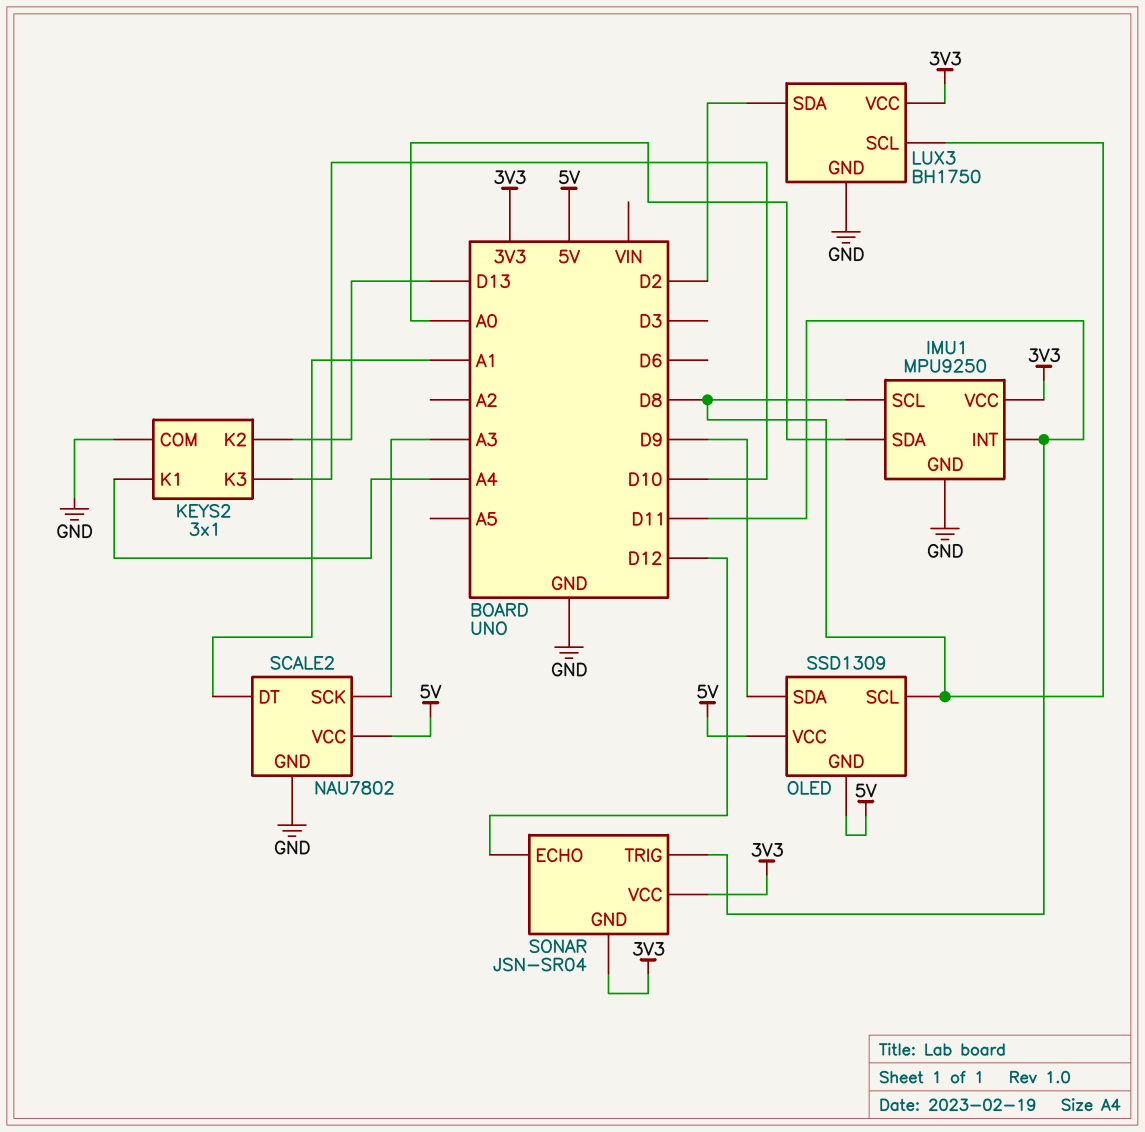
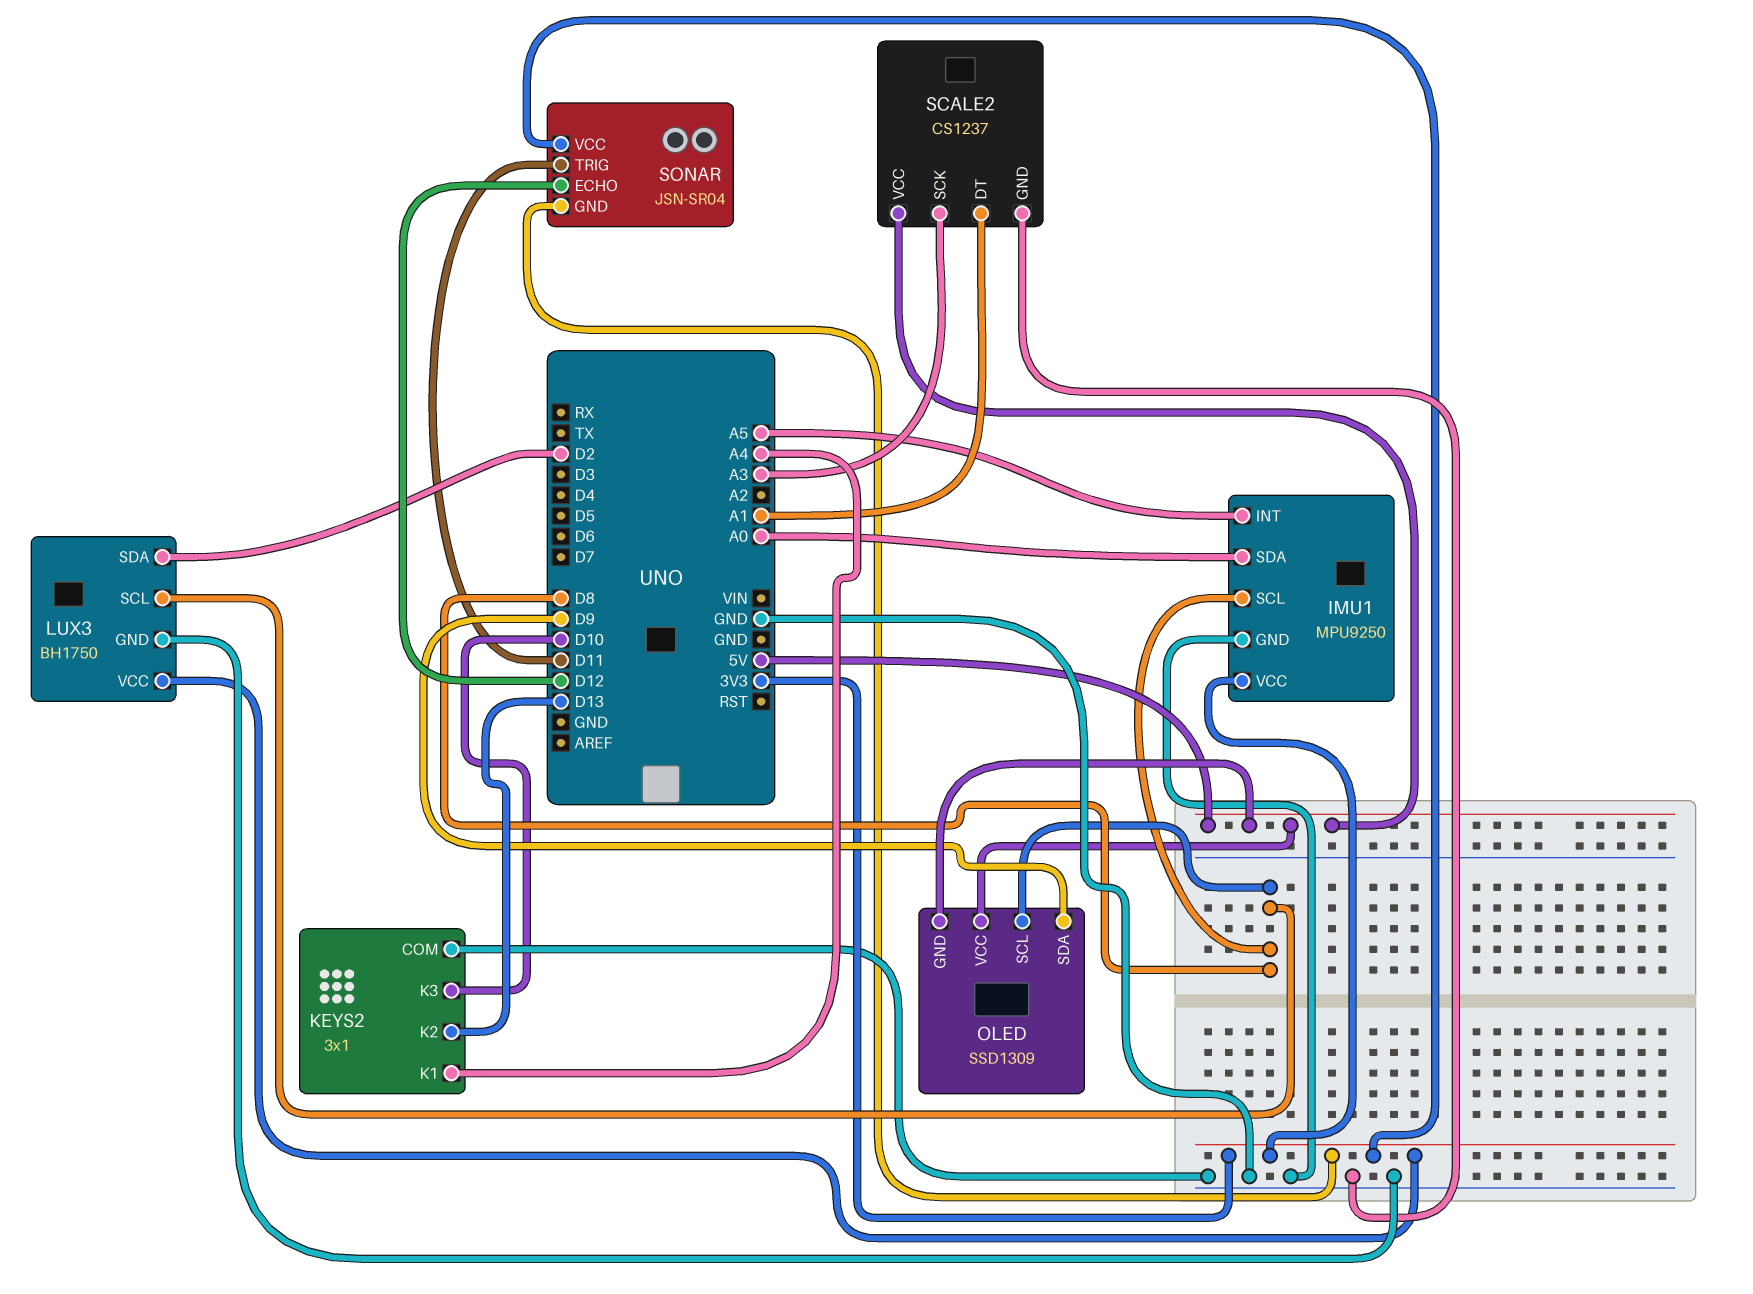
IMU1 pin INT: D11 -> A5
SCALE2: NAU7802 -> CS1237

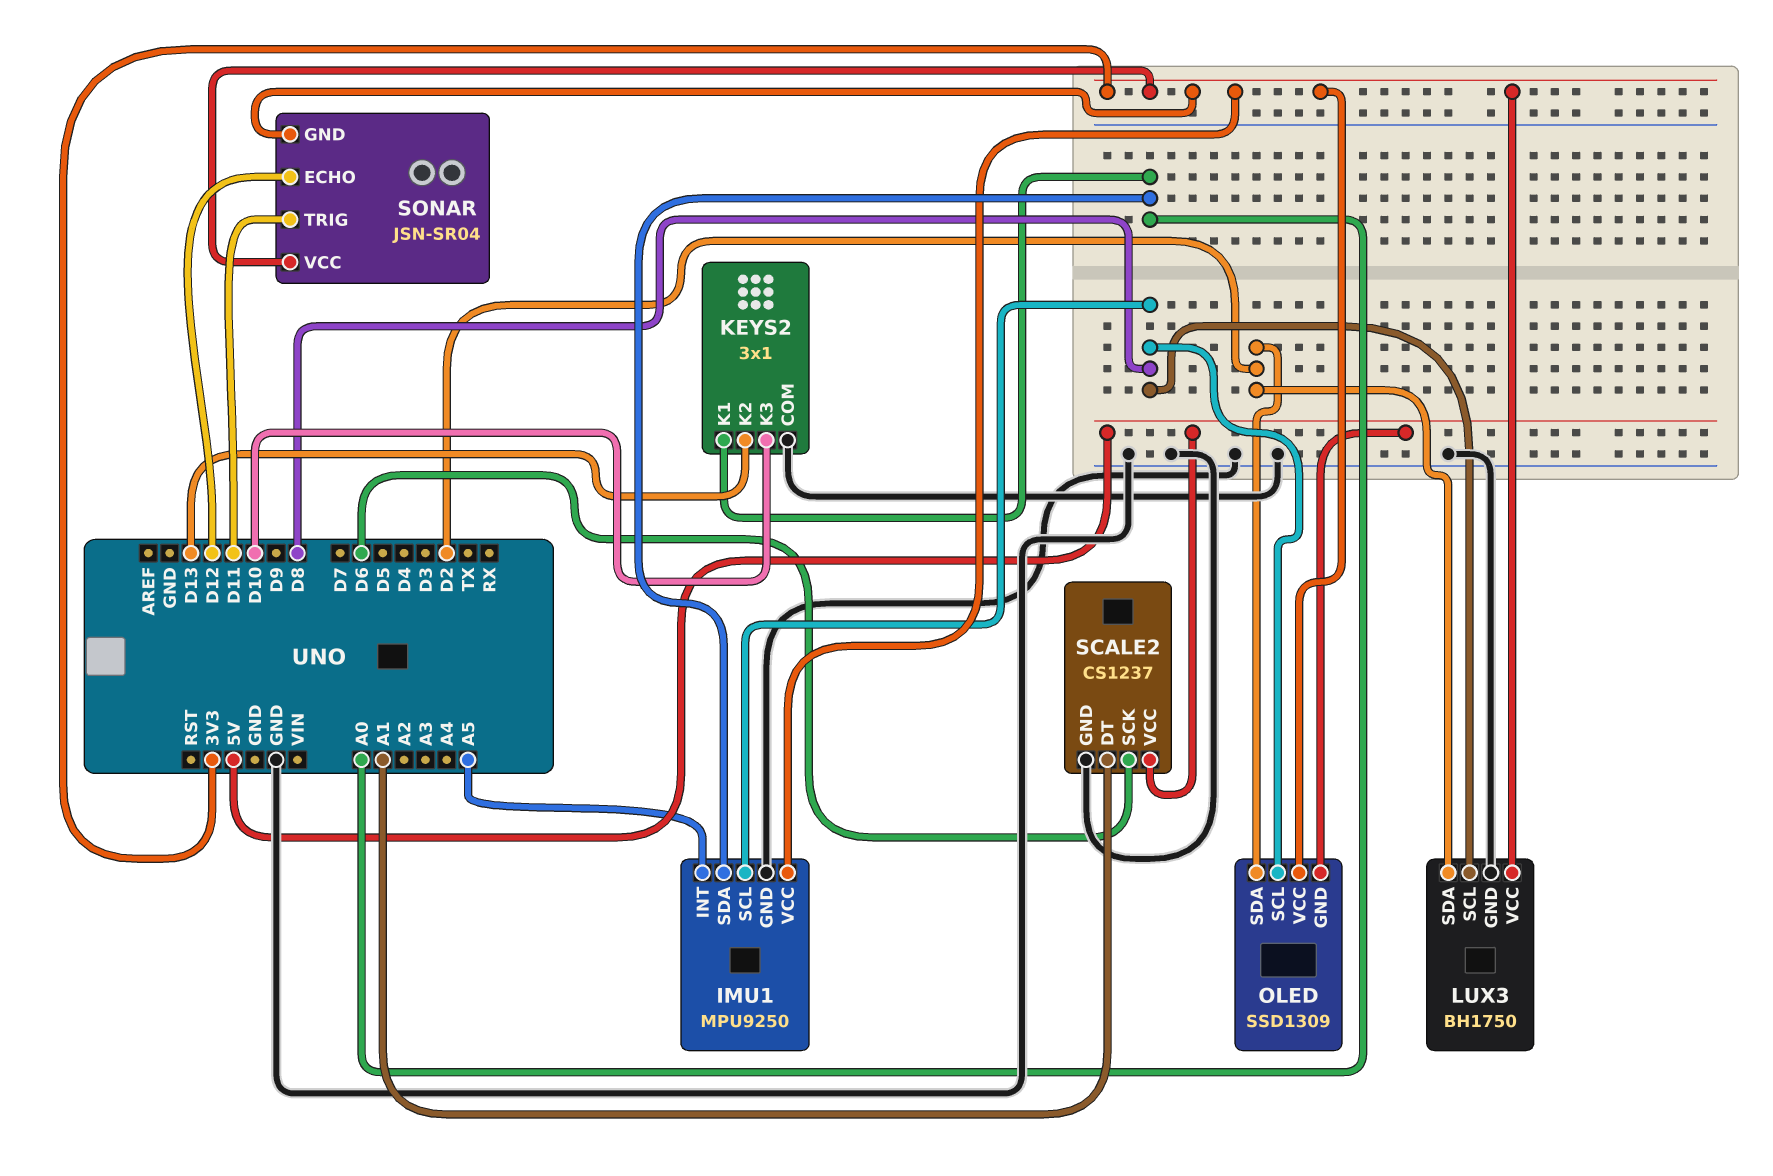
KEYS2 pin K1: A4 -> A0
OLED pin SDA: D9 -> D2
OLED pin VCC: 5V -> 3V3
SCALE2 pin SCK: A3 -> D6

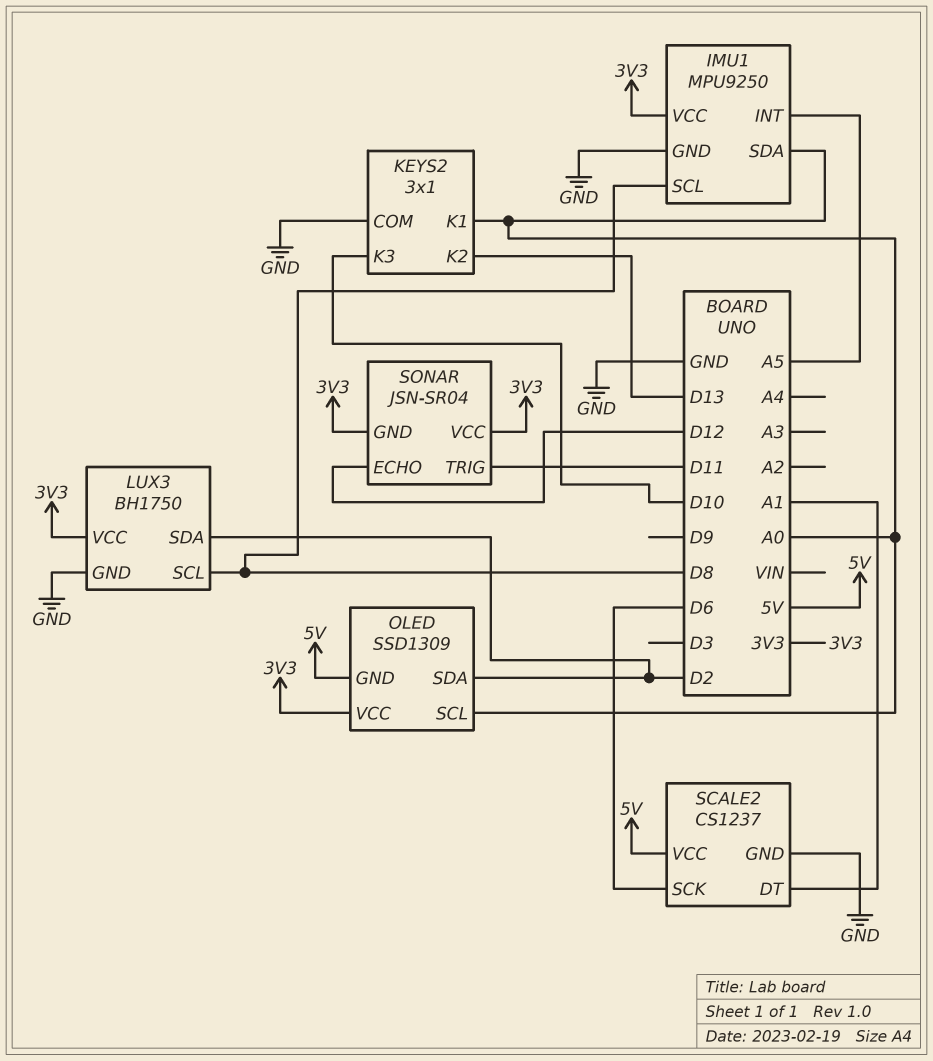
OLED pin SCL: D8 -> A0

